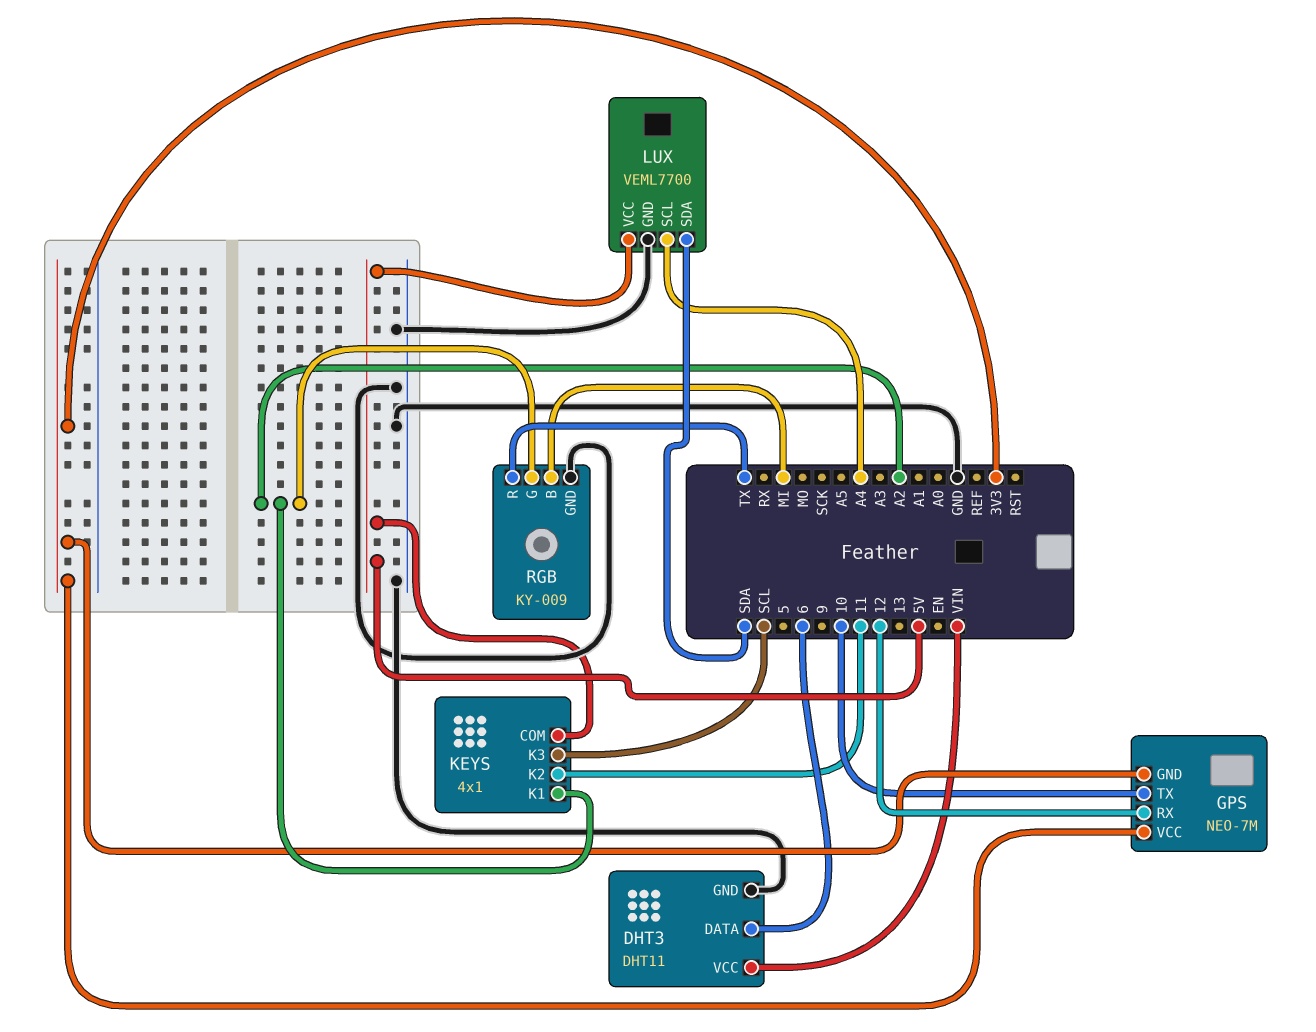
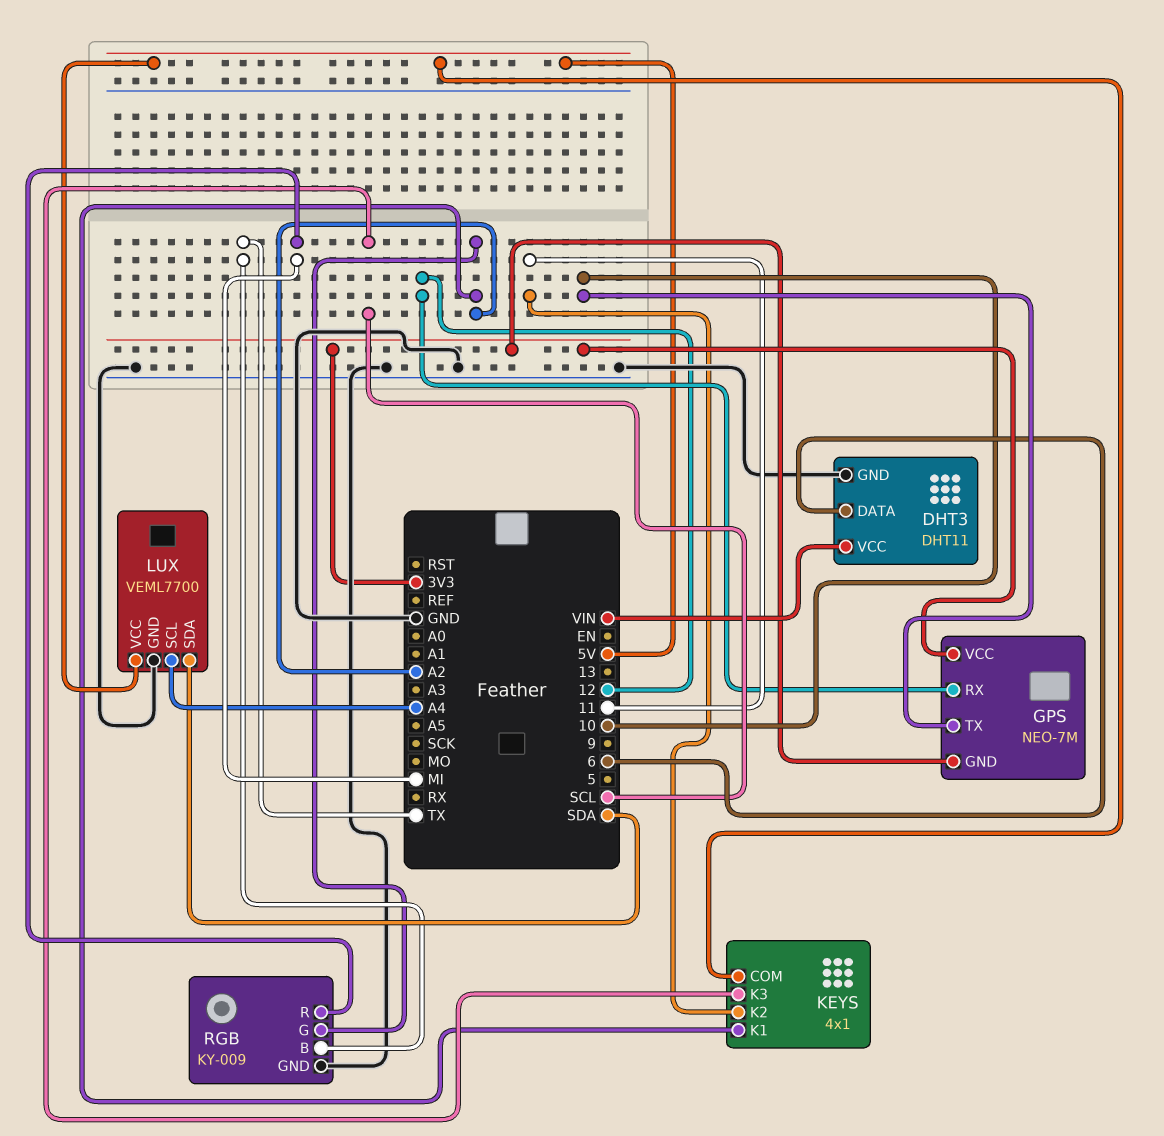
RGB pin B: MI -> TX
RGB pin R: TX -> MI

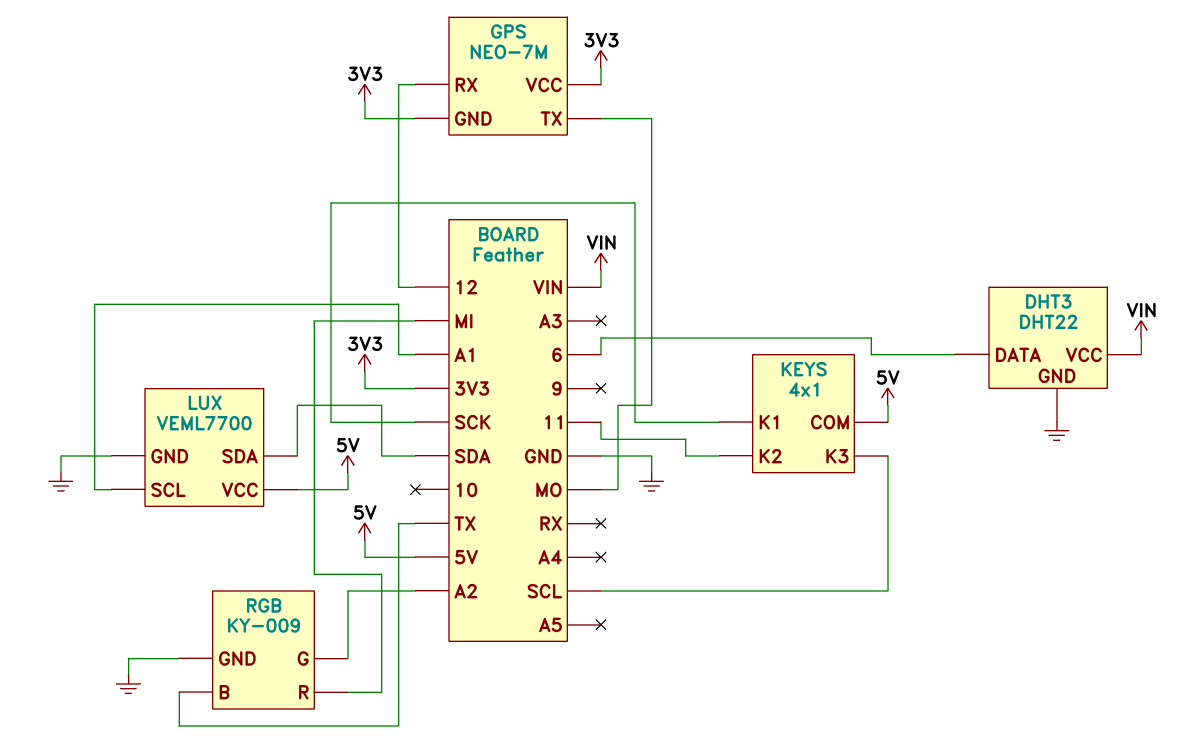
DHT3: DHT11 -> DHT22
GPS pin TX: 10 -> MO
KEYS pin K1: A2 -> SCK
LUX pin SCL: A4 -> A1

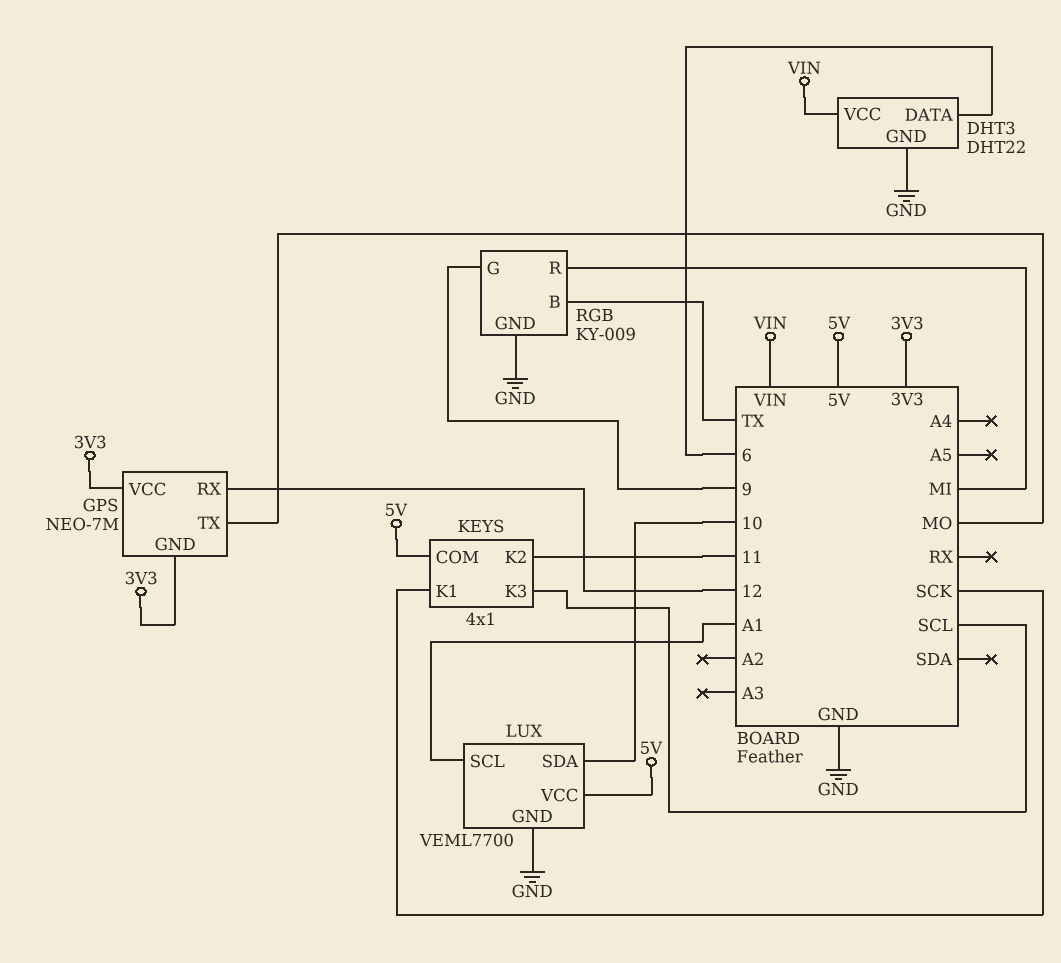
LUX pin SDA: SDA -> 10
RGB pin G: A2 -> 9

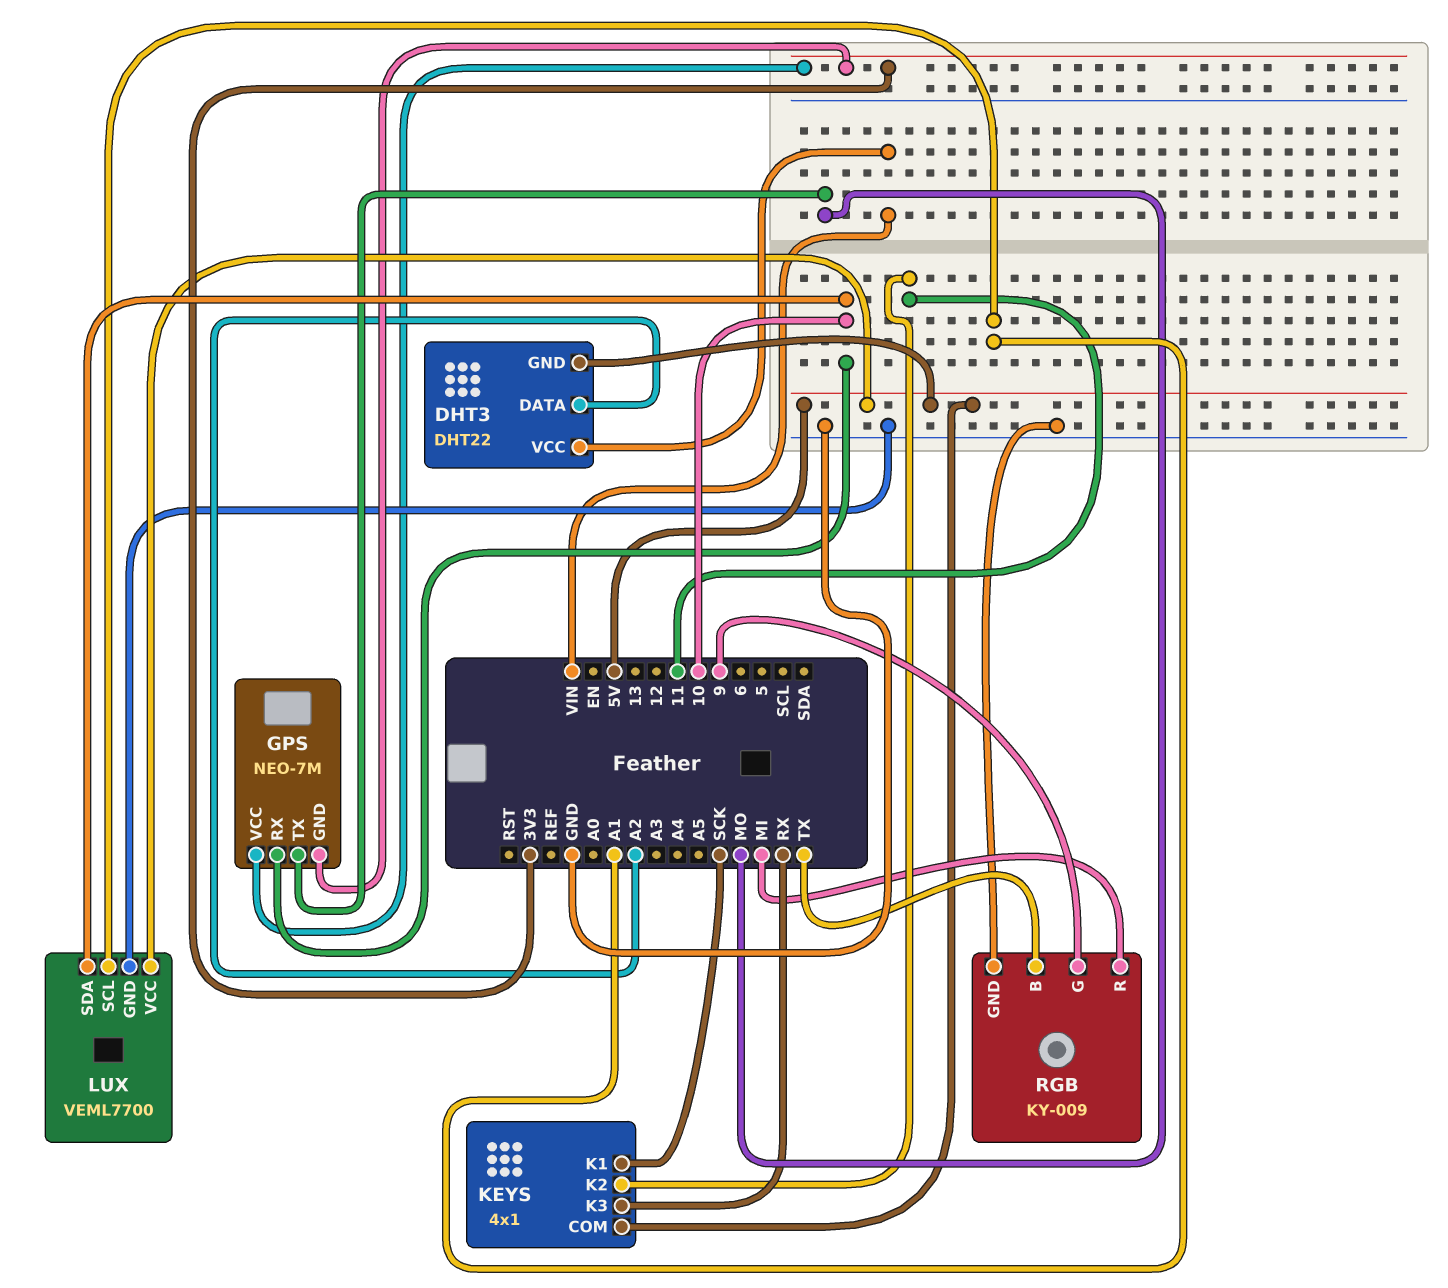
DHT3 pin DATA: 6 -> A2
DHT3 pin GND: GND -> 5V
GPS pin RX: 12 -> 10
KEYS pin K3: SCL -> RX

